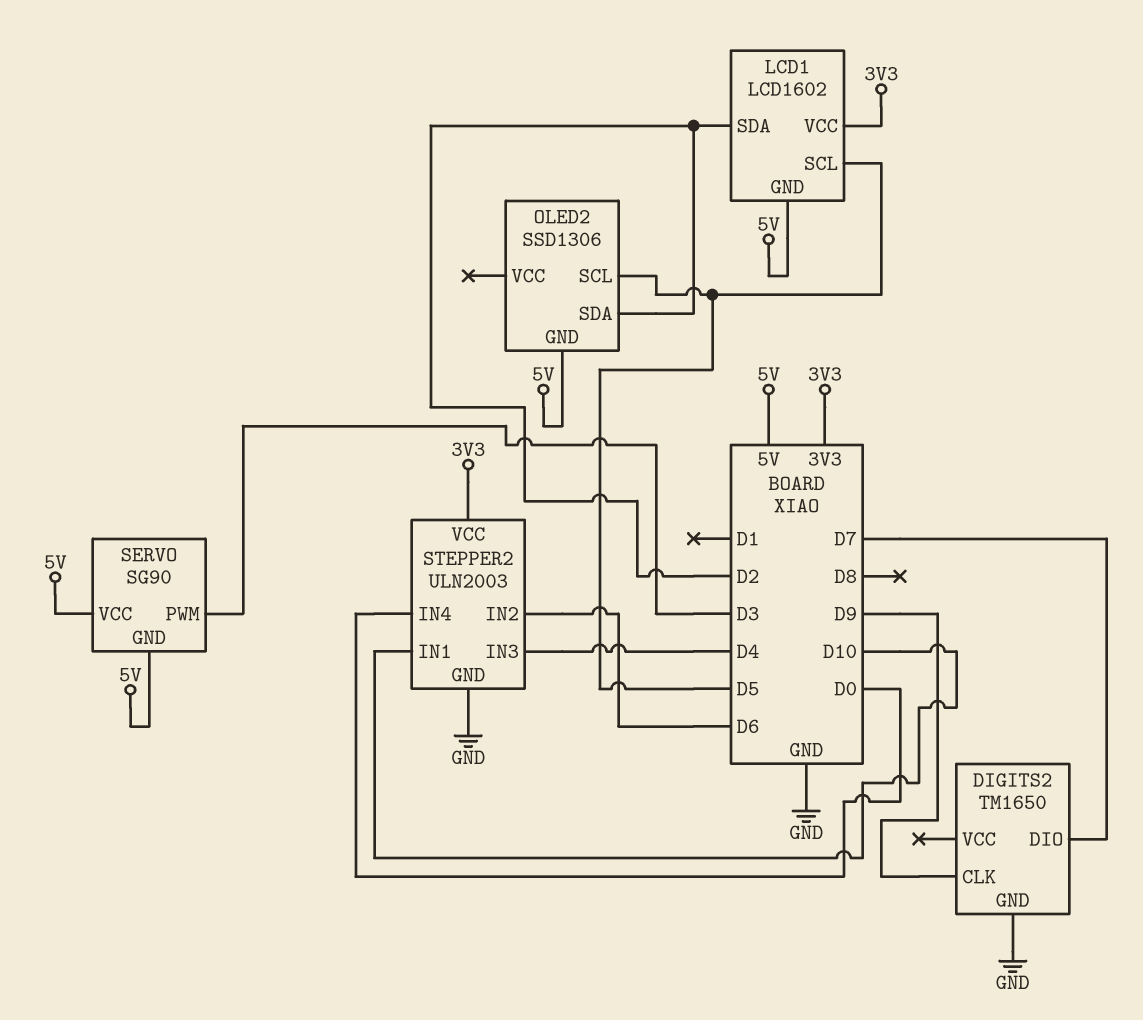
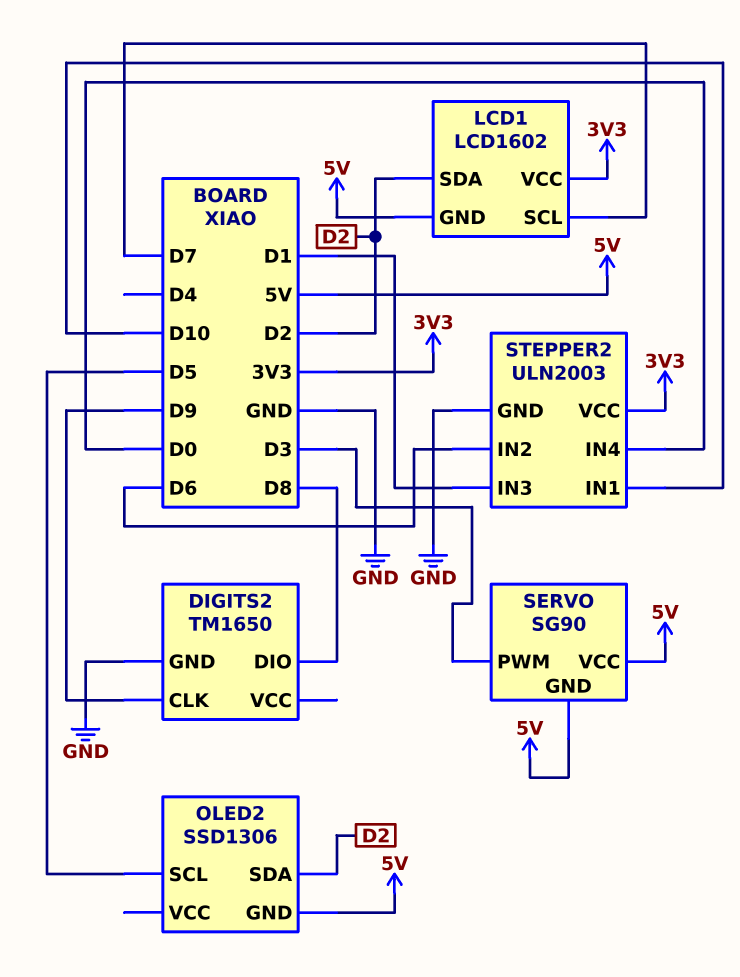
DIGITS2 pin DIO: D7 -> D8
LCD1 pin SCL: D5 -> D7
STEPPER2 pin IN3: D4 -> D1

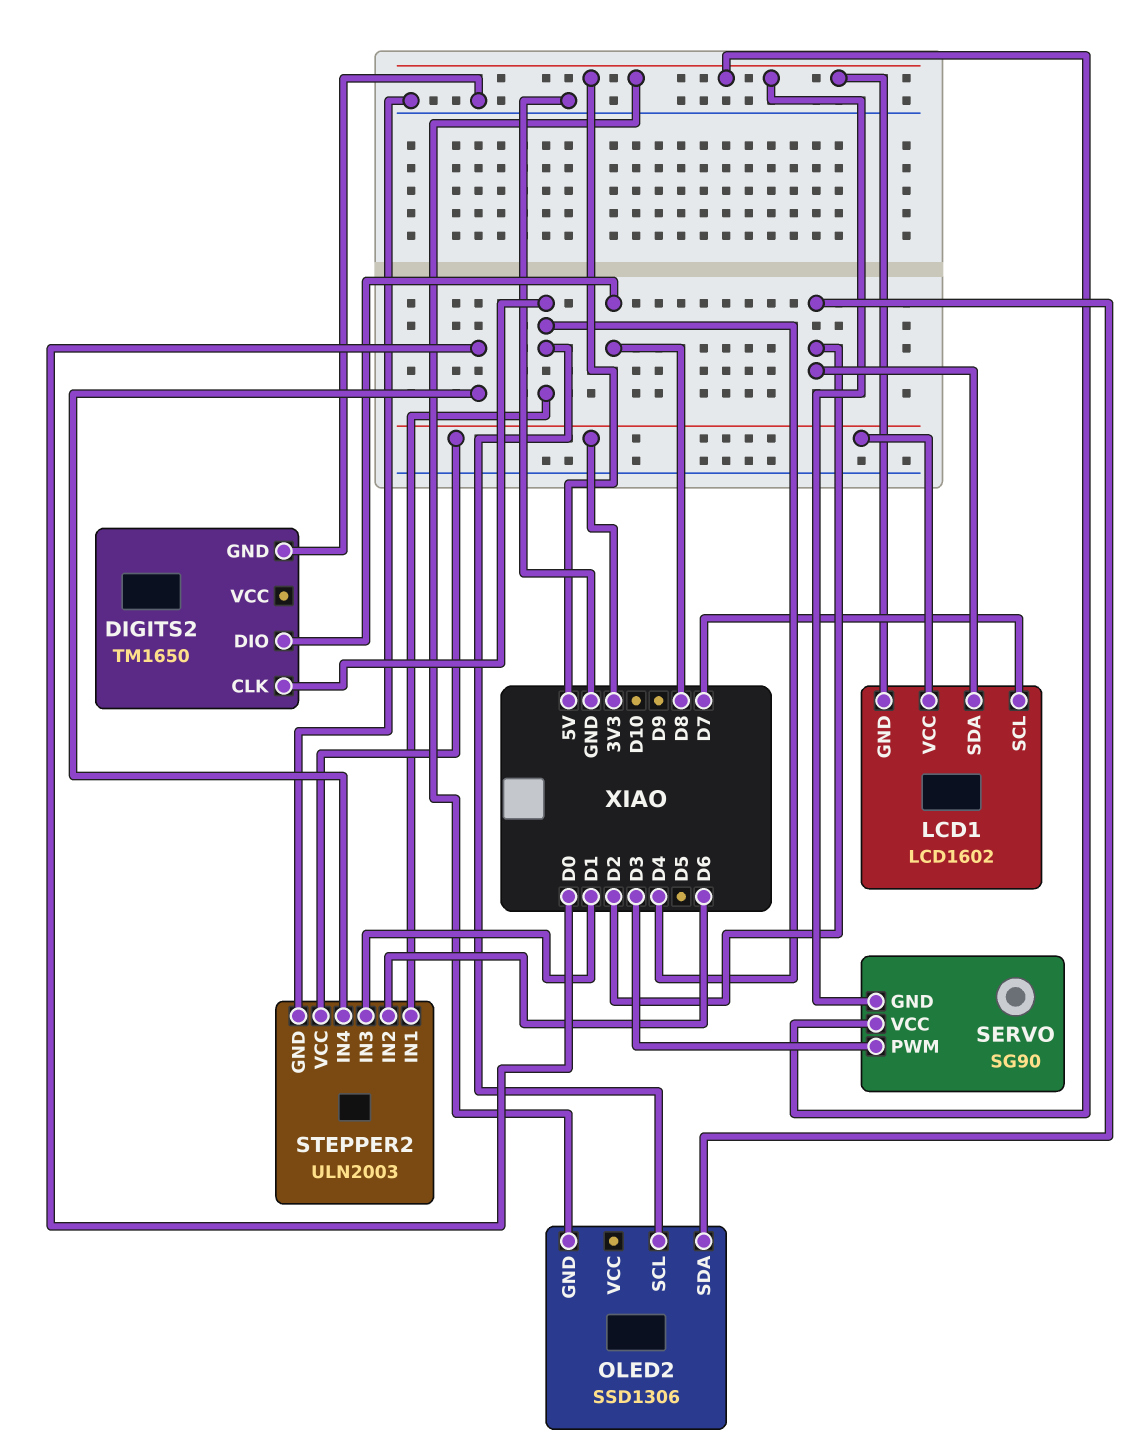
DIGITS2 pin CLK: D9 -> D4
OLED2 pin SCL: D5 -> D4
STEPPER2 pin IN1: D10 -> D4

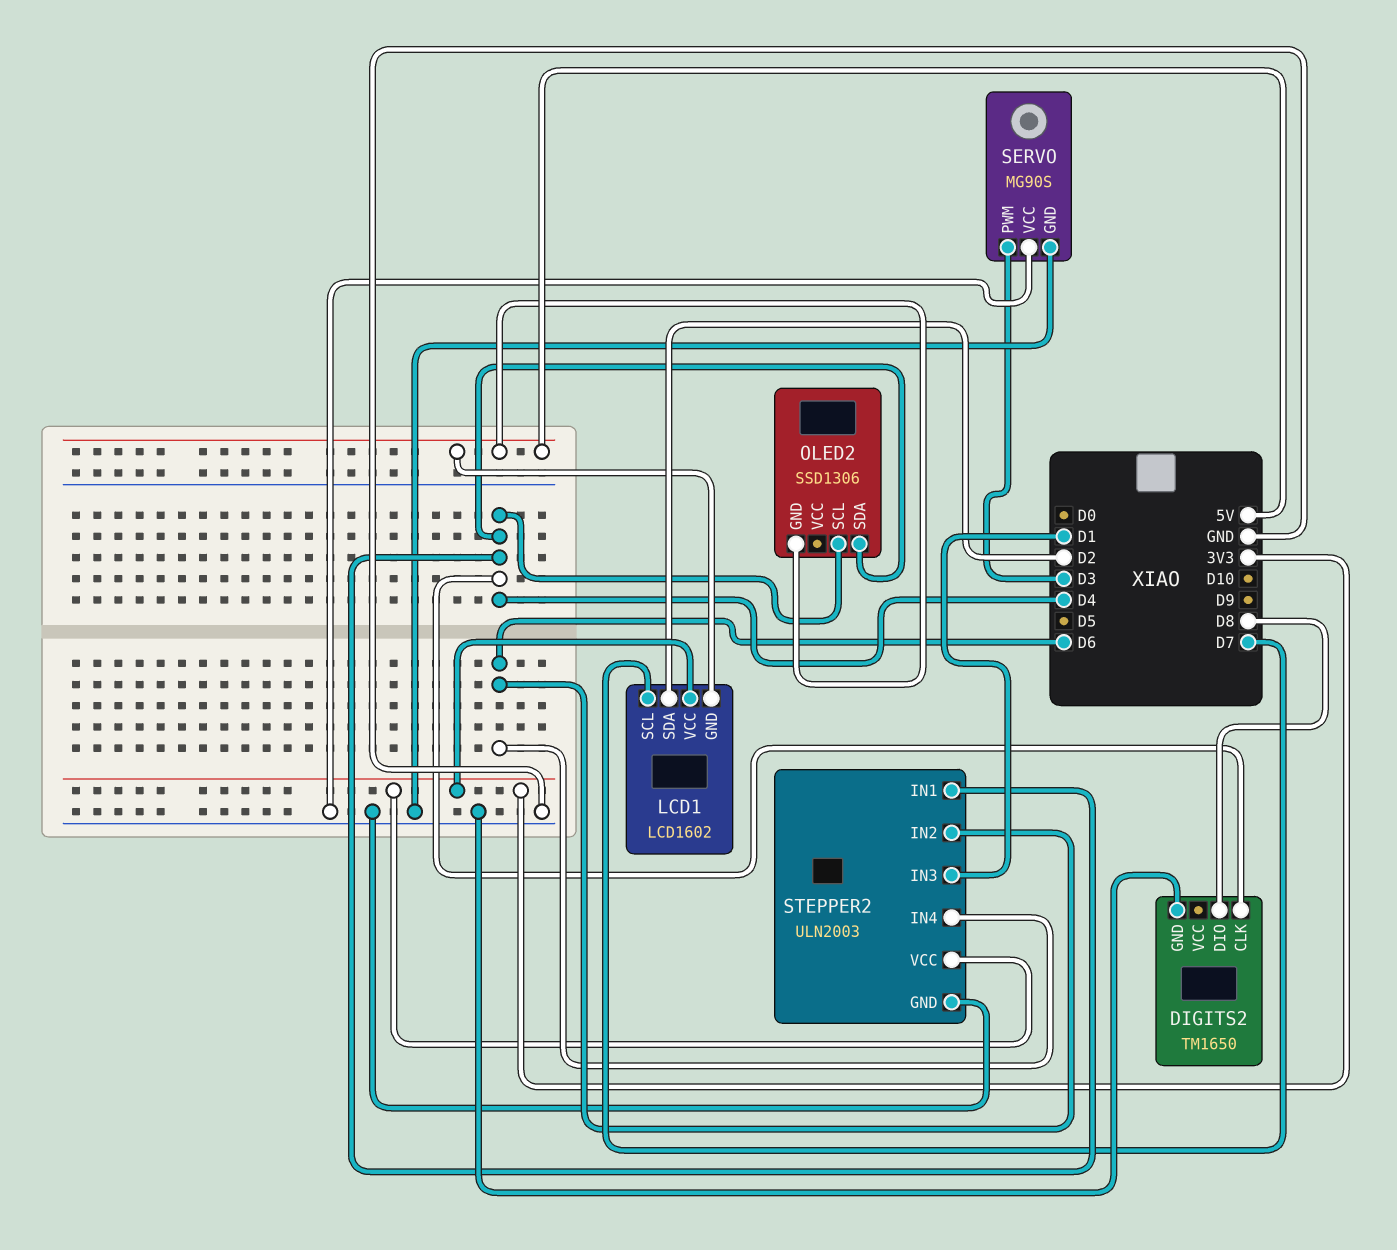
OLED2 pin SDA: D2 -> D4
SERVO: SG90 -> MG90S
SERVO pin GND: 5V -> GND
SERVO pin VCC: 5V -> GND
STEPPER2 pin IN4: D0 -> D6

